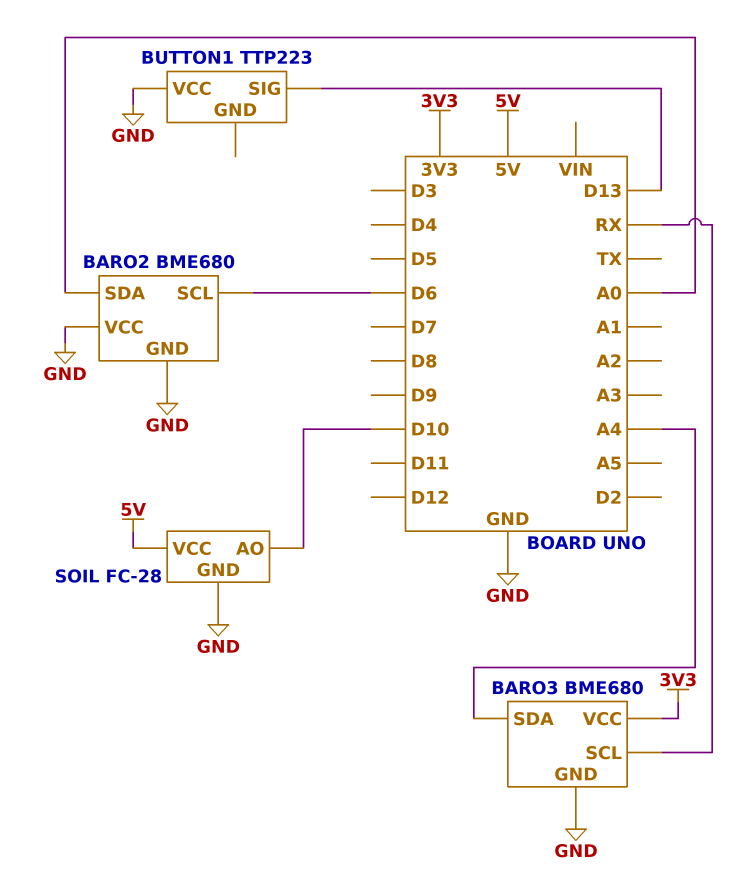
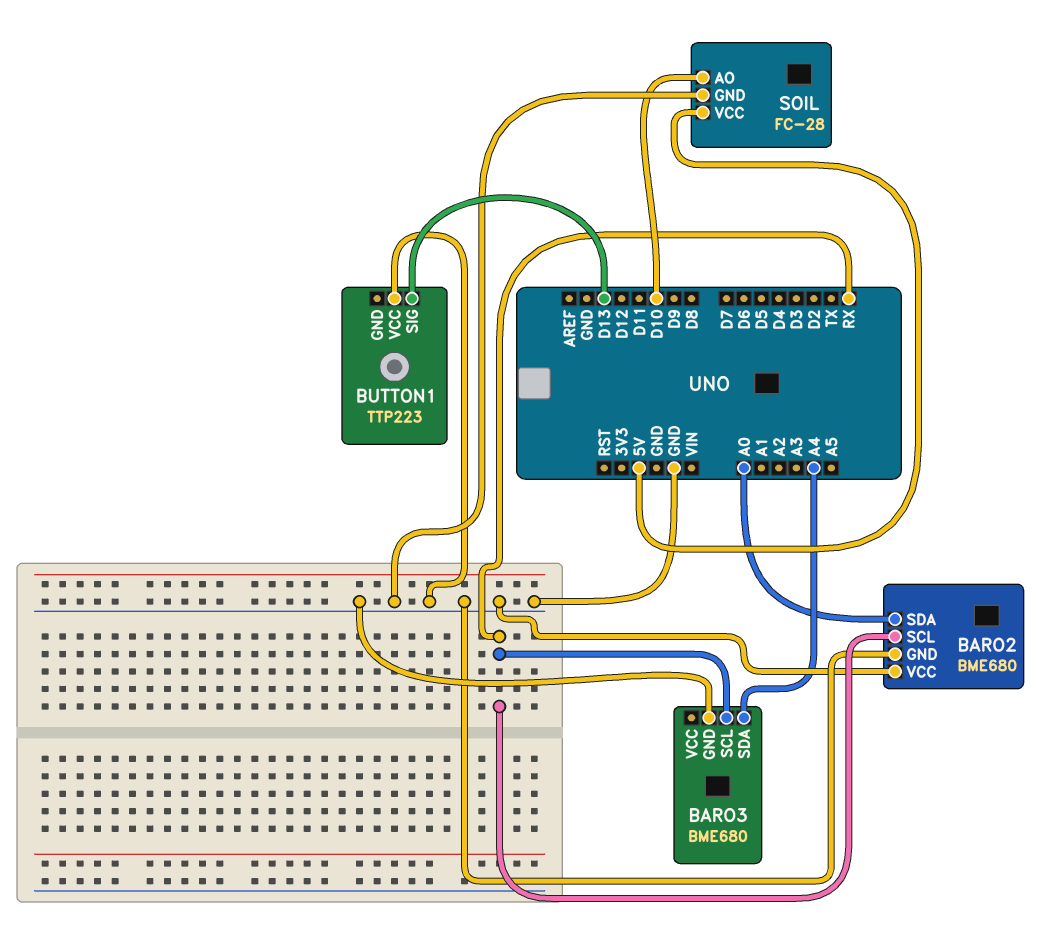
BARO2 pin SCL: D6 -> RX
BARO3 pin VCC: 3V3 -> none

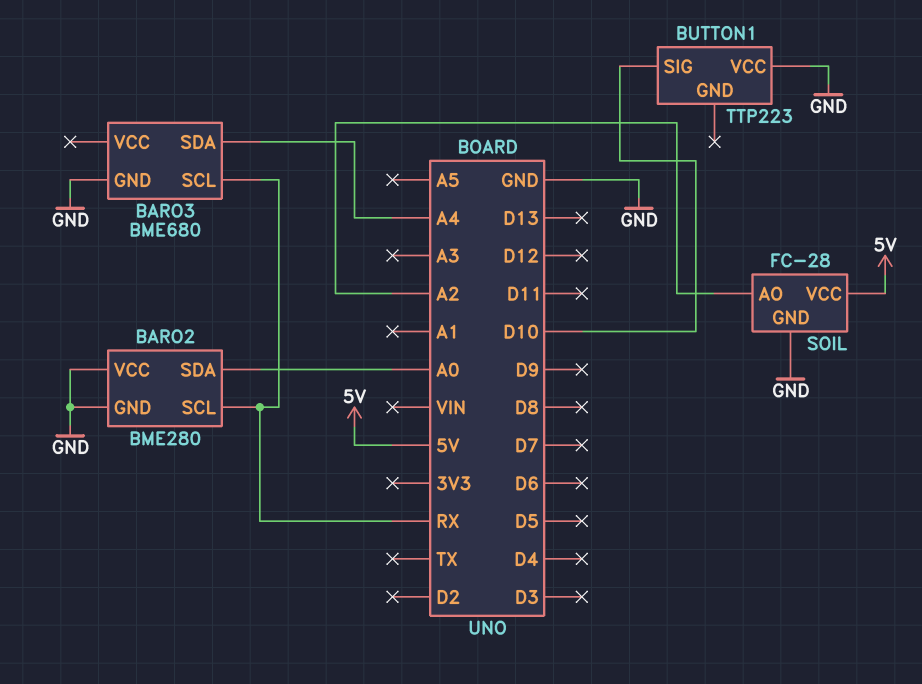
BARO2: BME680 -> BME280
BUTTON1 pin SIG: D13 -> D10
SOIL pin AO: D10 -> A2

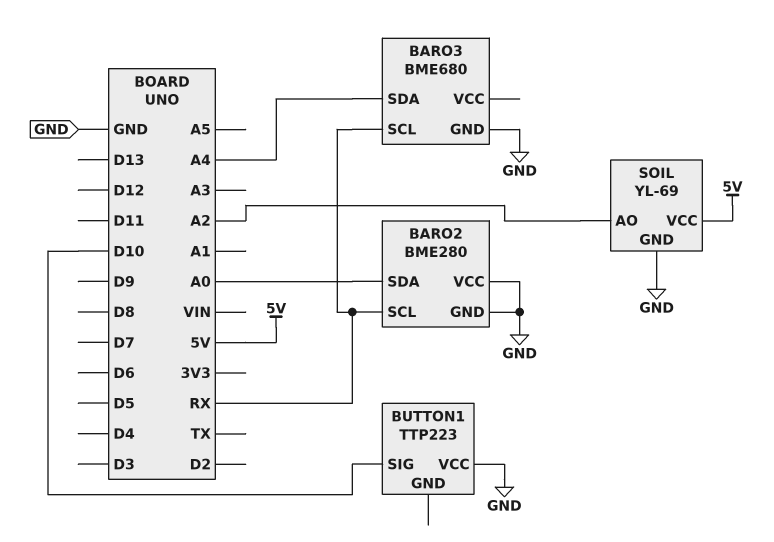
SOIL: FC-28 -> YL-69

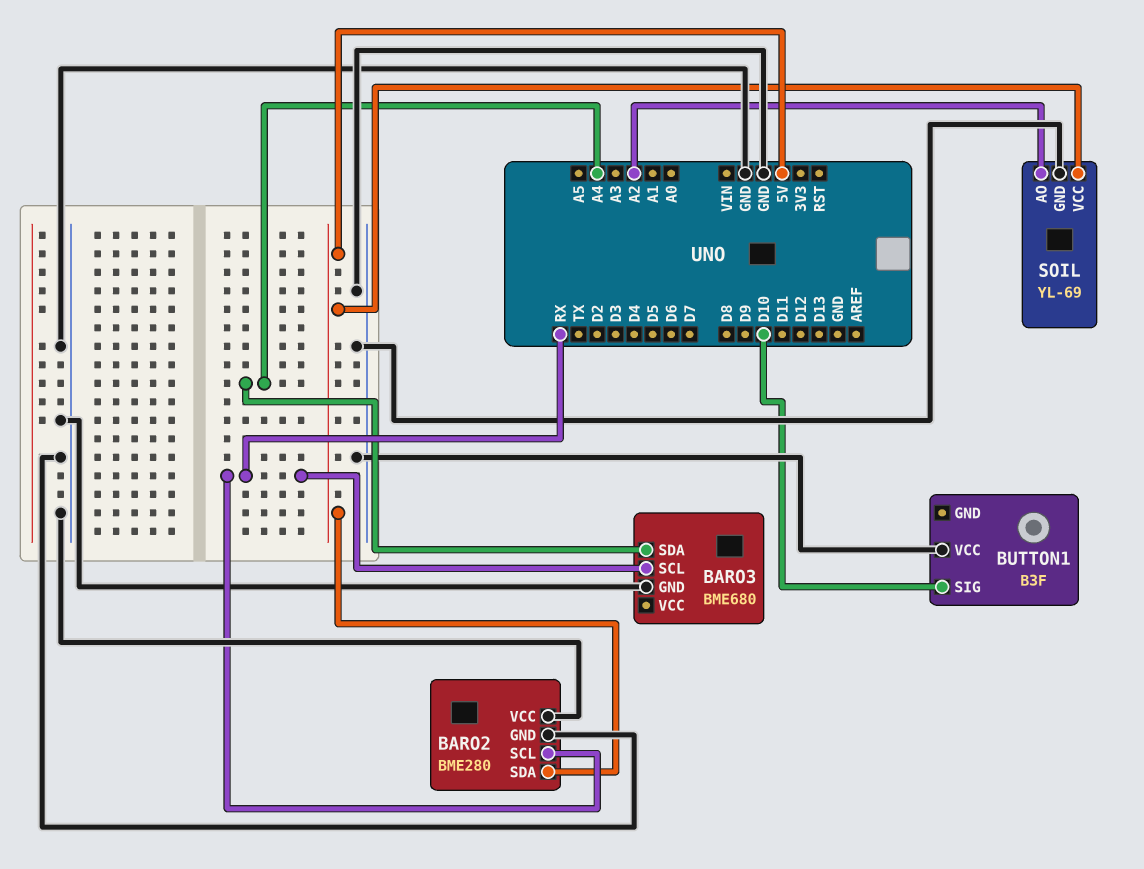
BARO2 pin SDA: A0 -> 5V
BUTTON1: TTP223 -> B3F

